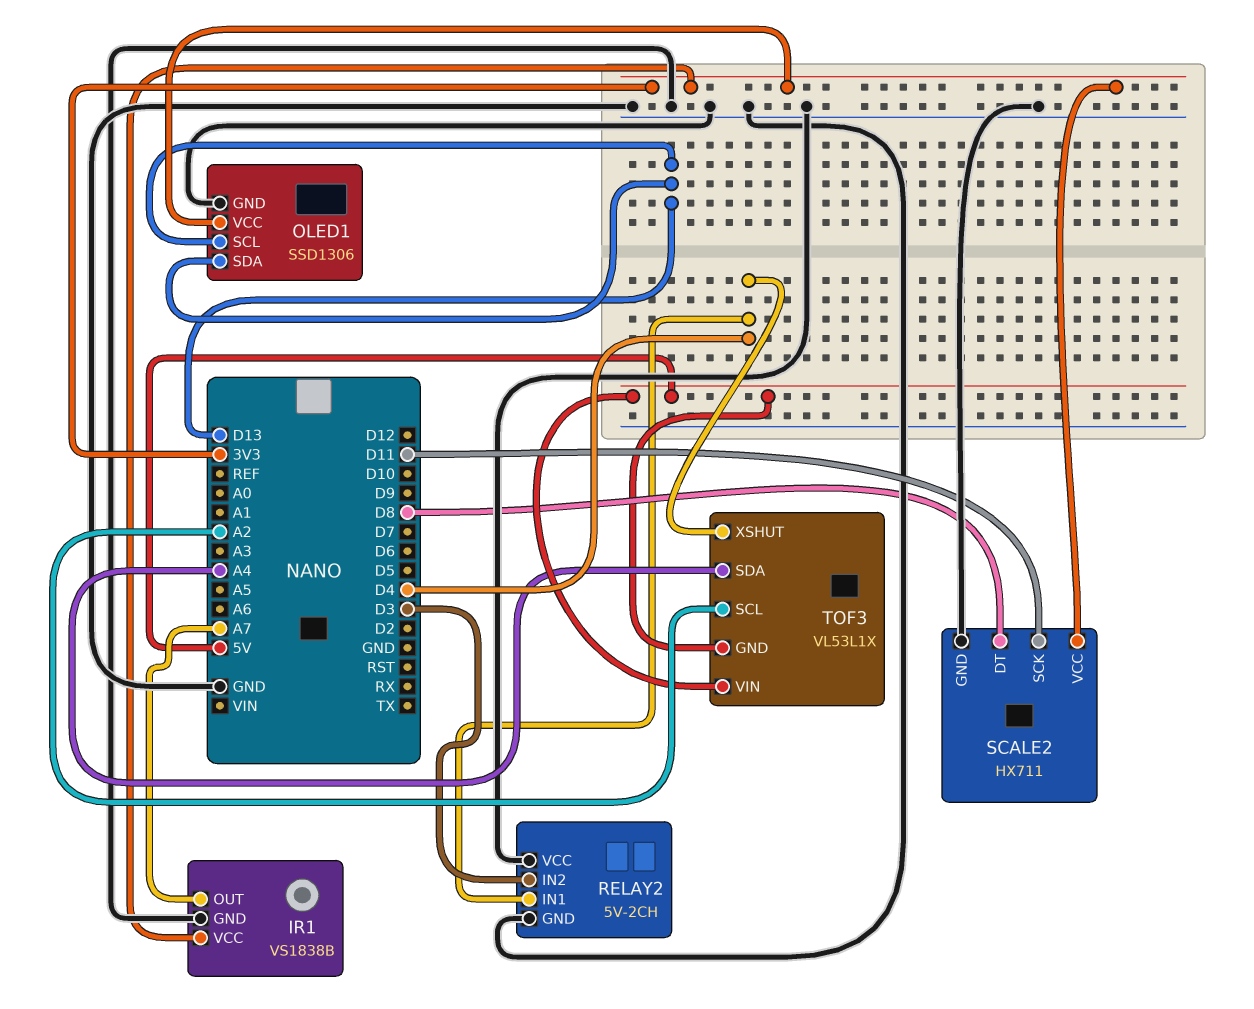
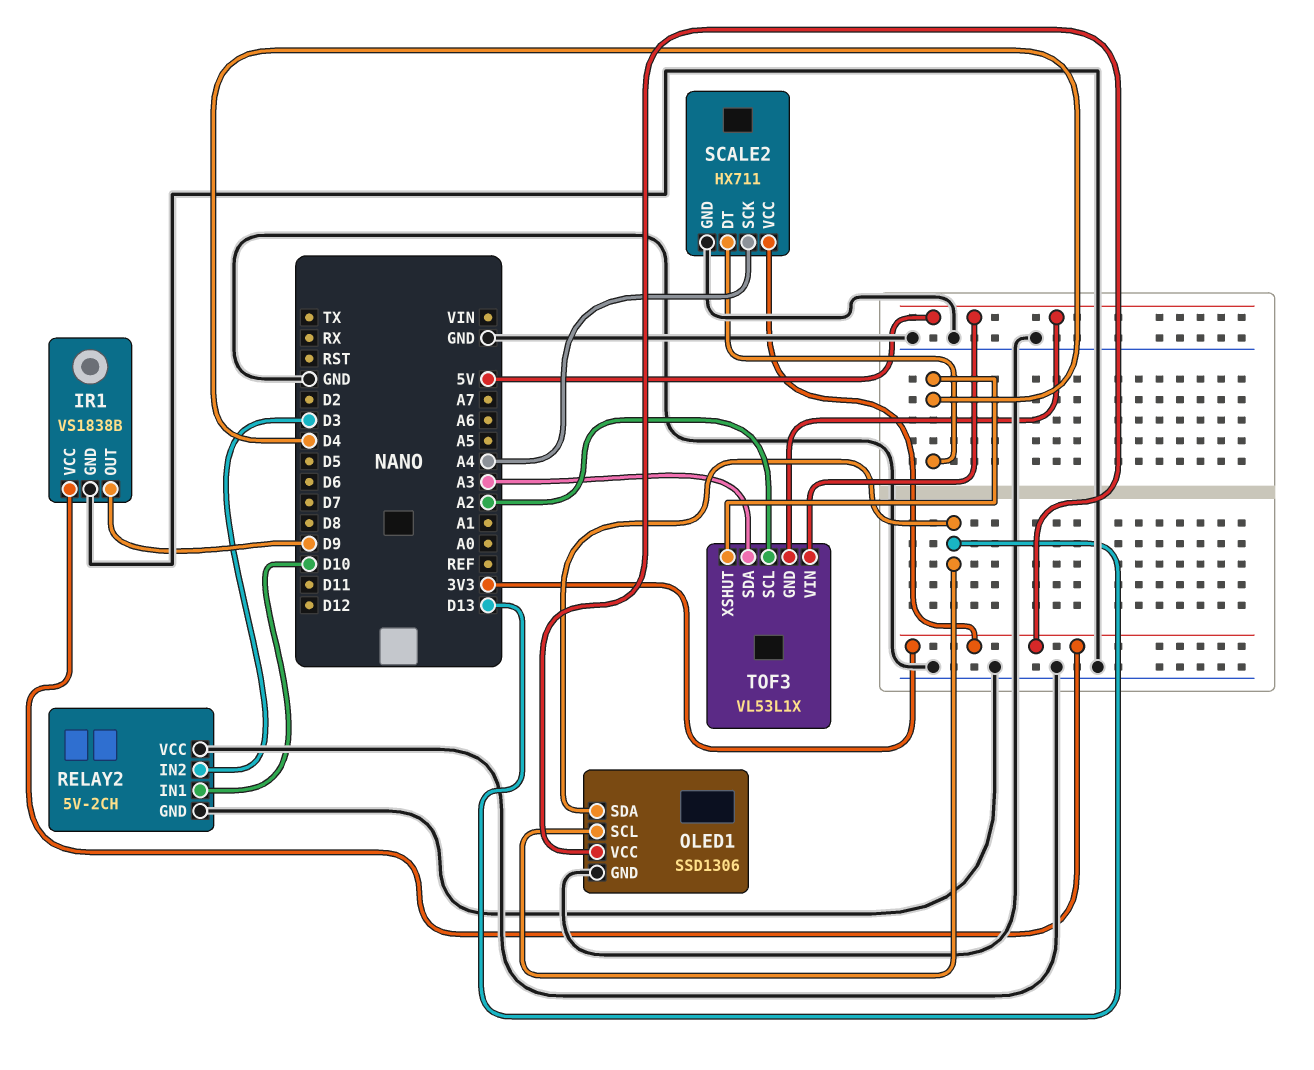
IR1 pin OUT: A7 -> D9
RELAY2 pin IN1: D4 -> D10
SCALE2 pin DT: D8 -> D4
SCALE2 pin SCK: D11 -> A4
TOF3 pin SDA: A4 -> A3

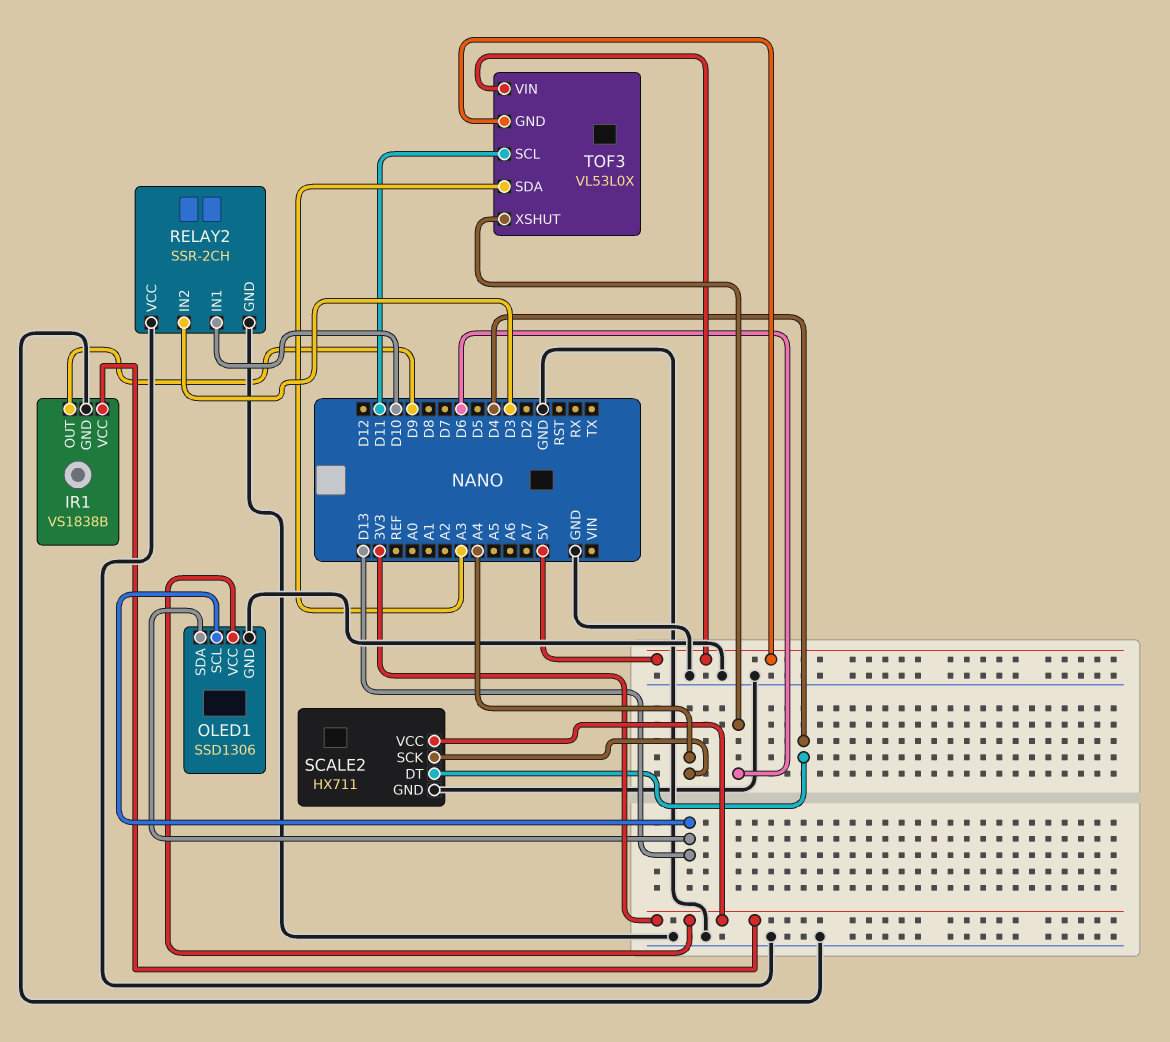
RELAY2: 5V-2CH -> SSR-2CH
TOF3: VL53L1X -> VL53L0X
TOF3 pin SCL: A2 -> D11
TOF3 pin XSHUT: D4 -> D6

